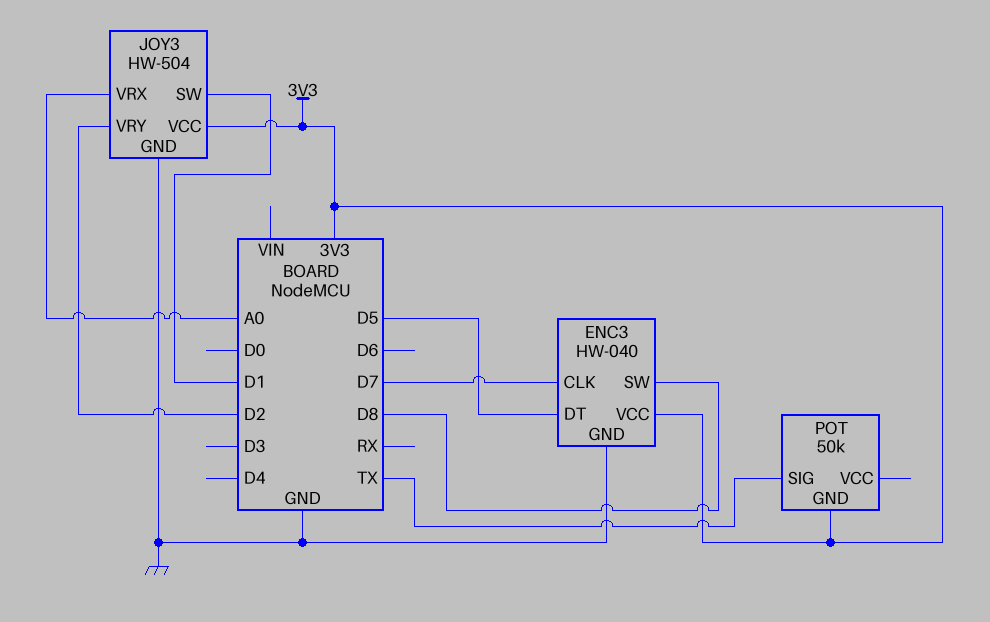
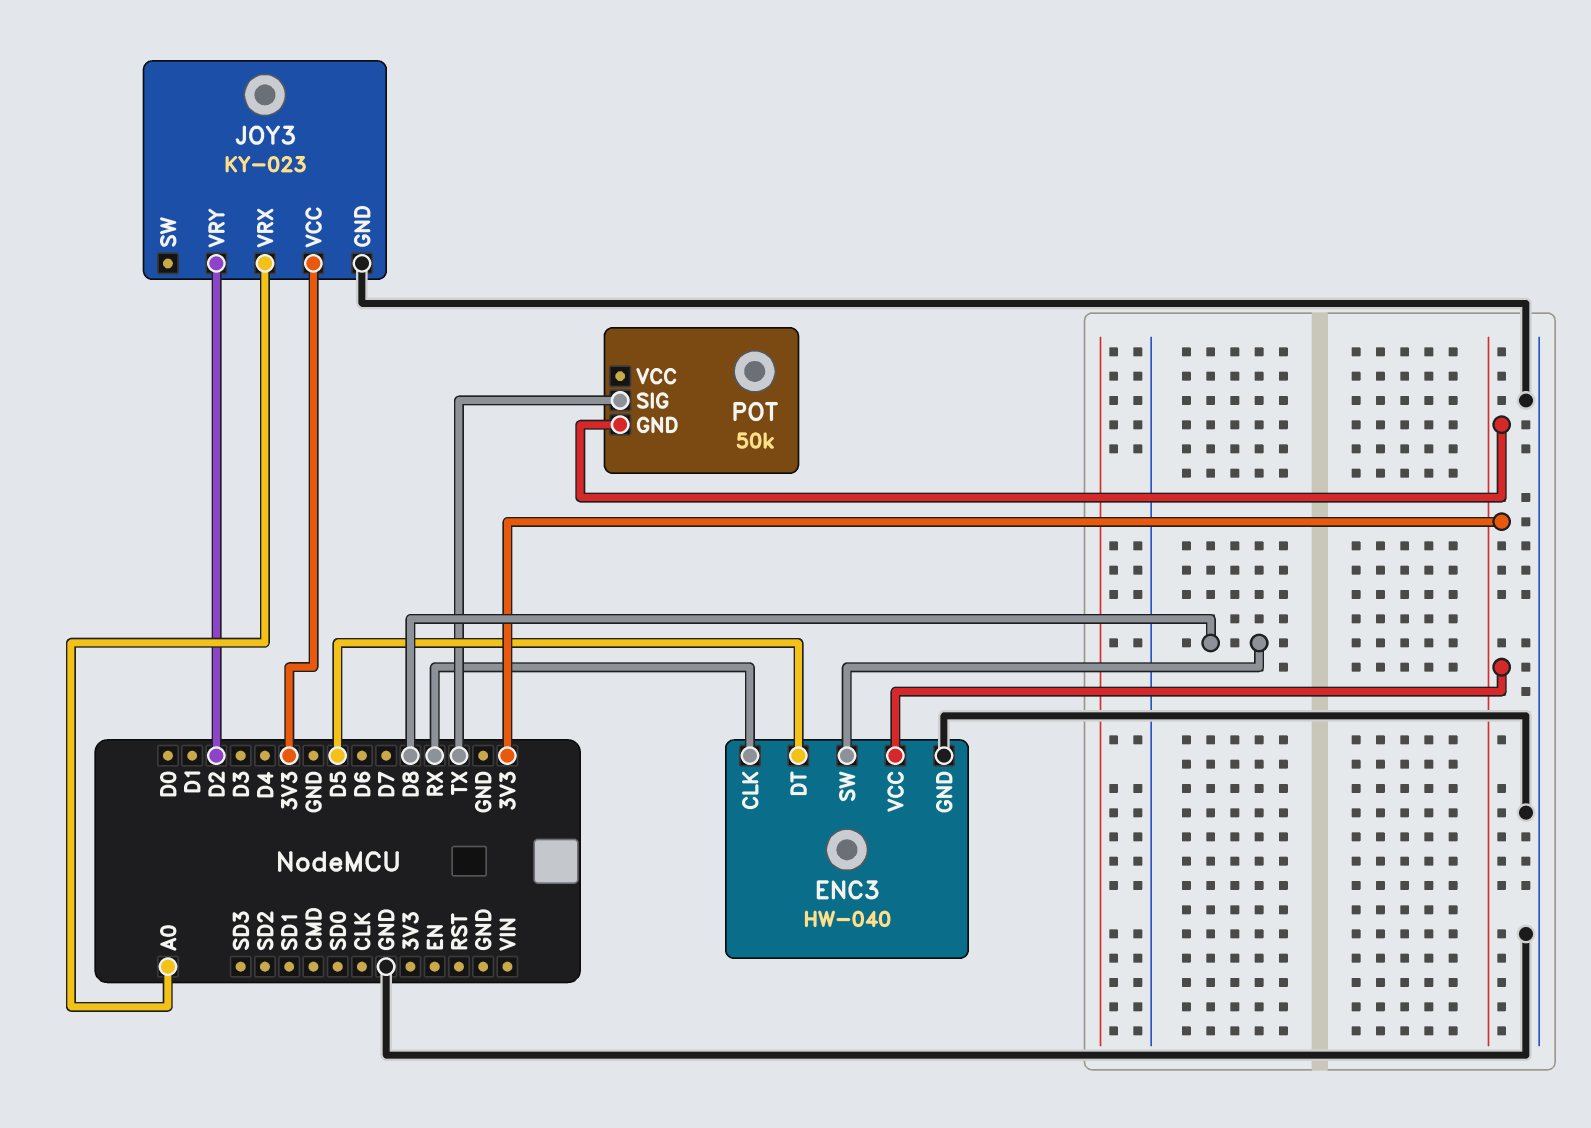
ENC3 pin CLK: D7 -> RX
JOY3: HW-504 -> KY-023
JOY3 pin SW: D1 -> none

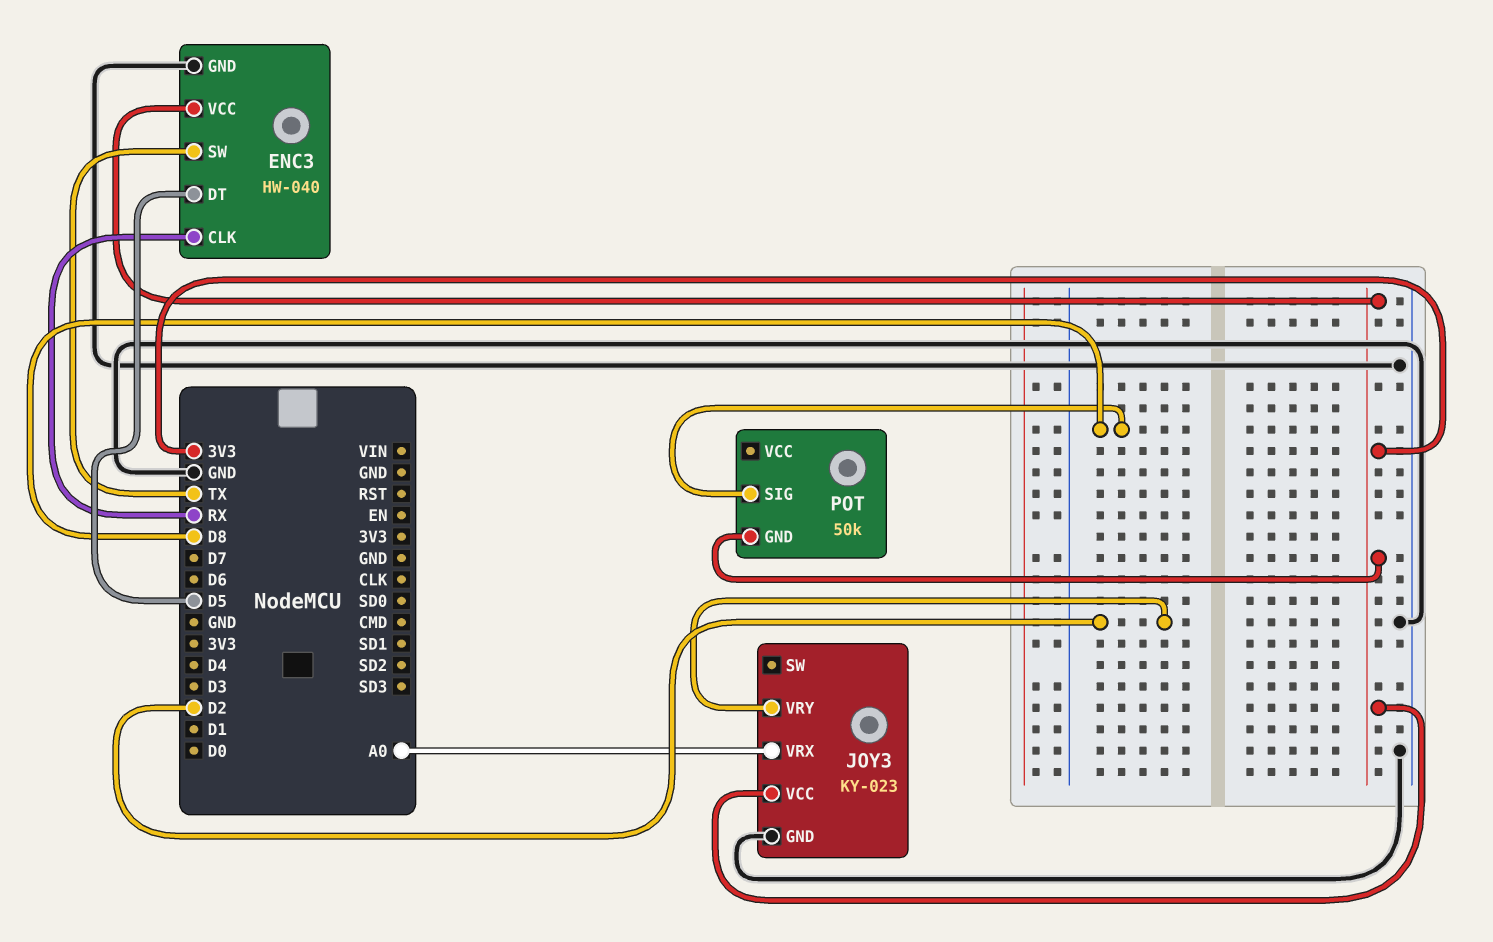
ENC3 pin SW: D8 -> TX
POT pin SIG: TX -> D8

